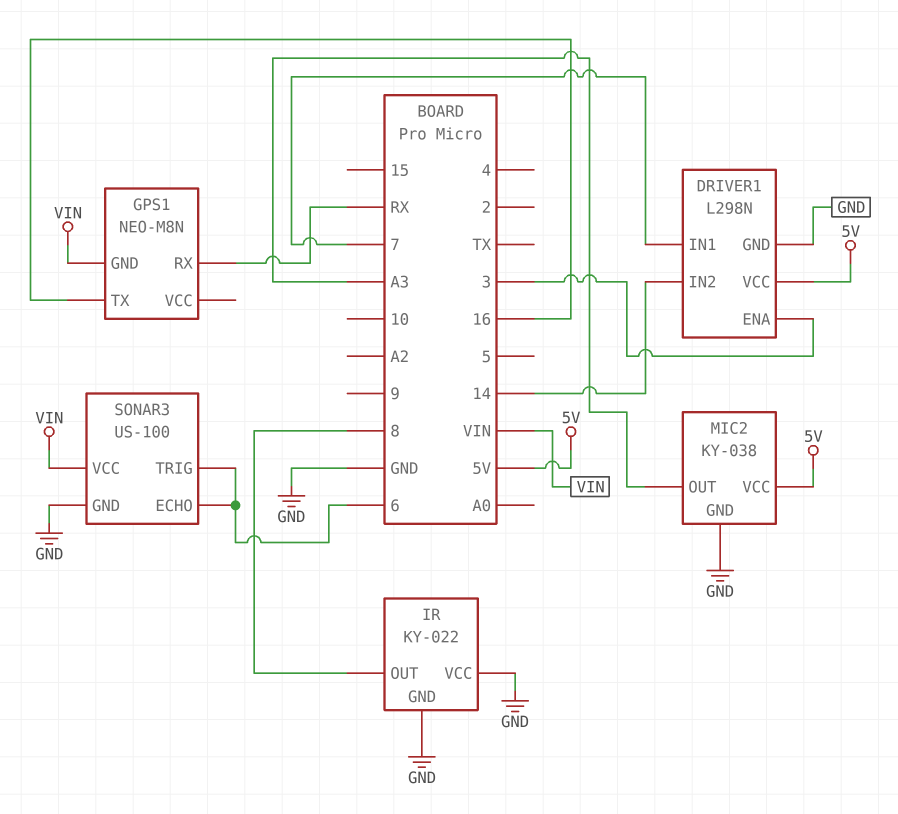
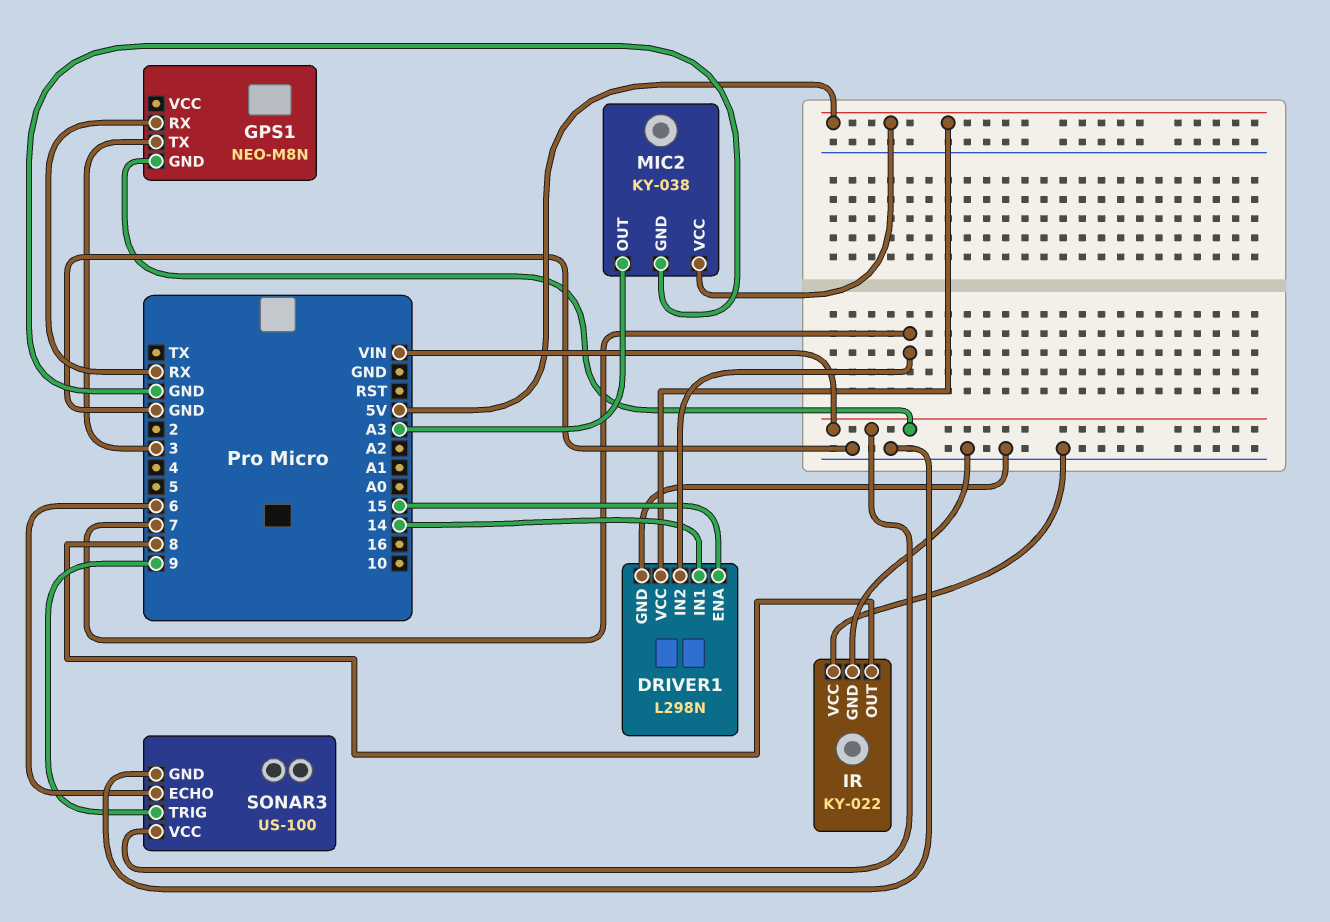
DRIVER1 pin ENA: 3 -> 15
DRIVER1 pin IN1: 7 -> 14
DRIVER1 pin IN2: 14 -> 7
GPS1 pin TX: 16 -> 3
SONAR3 pin TRIG: 6 -> 9

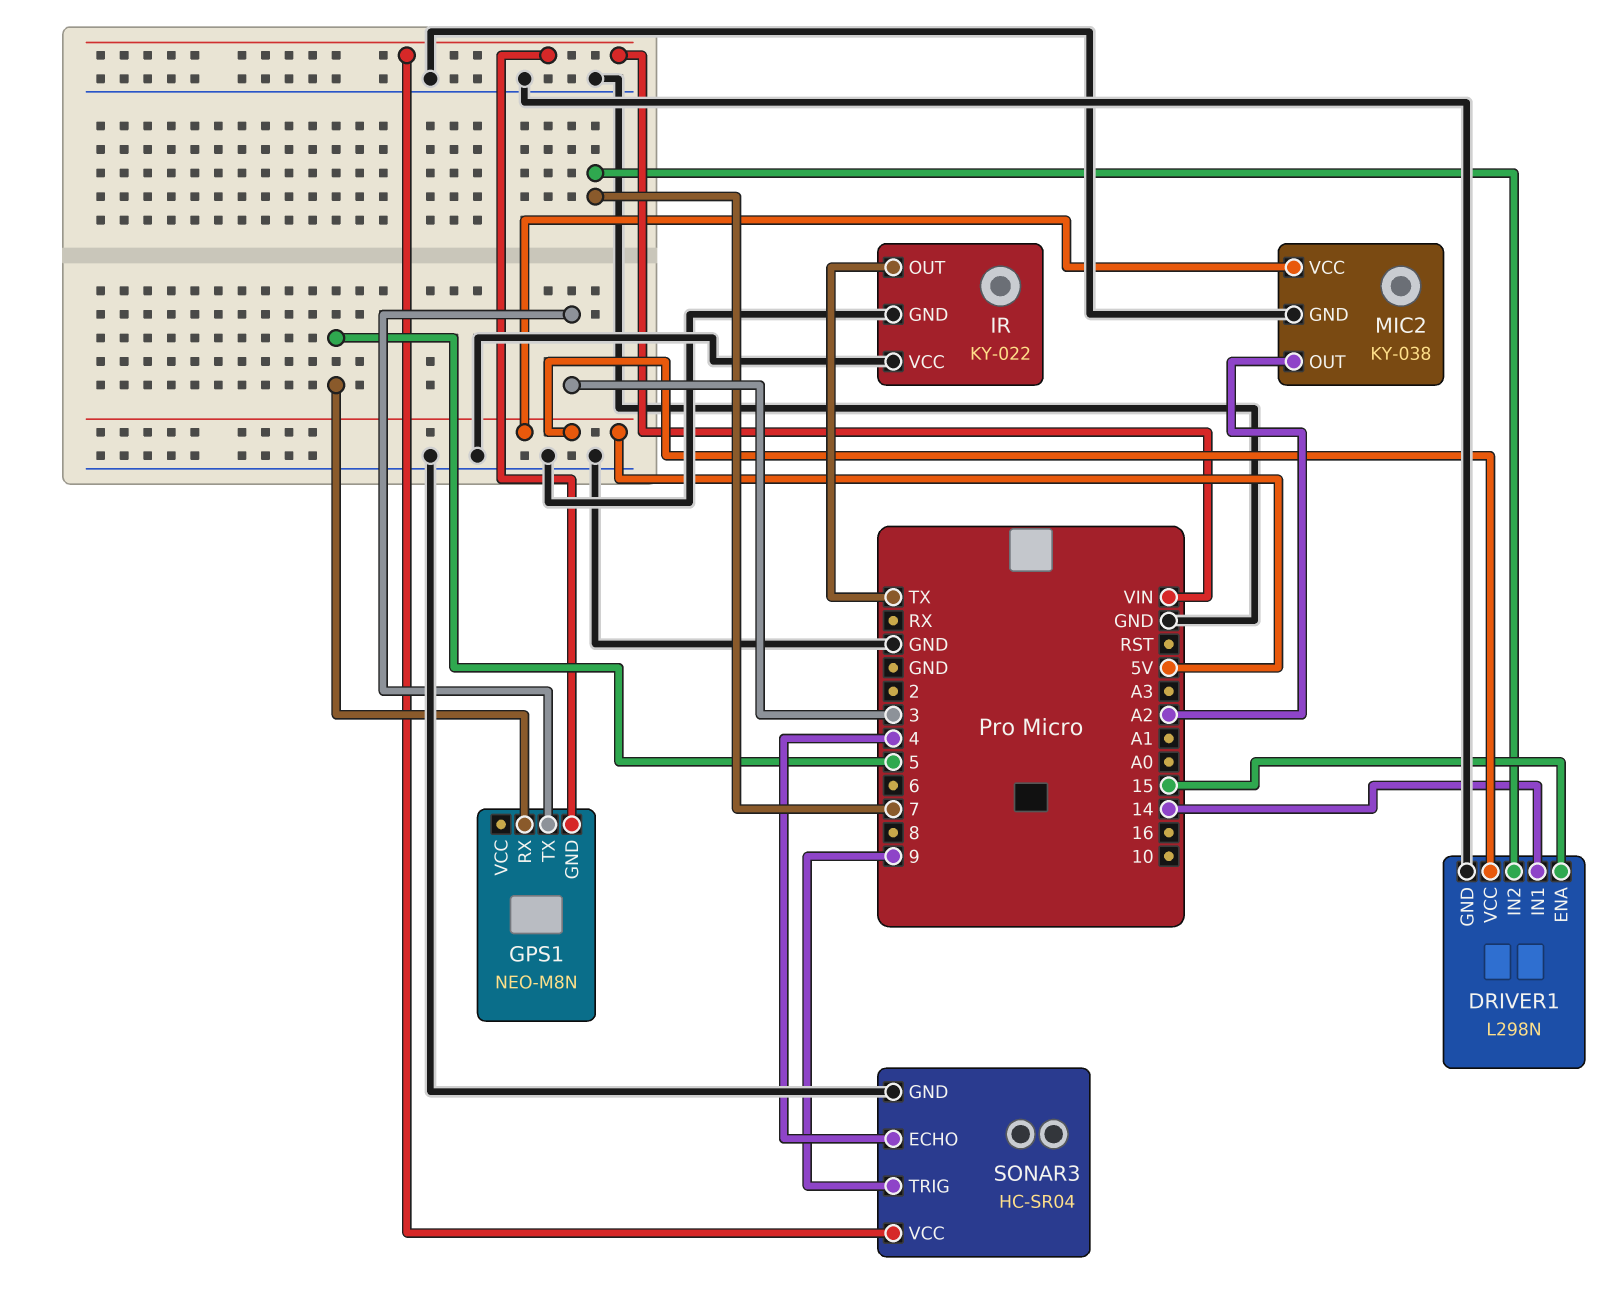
GPS1 pin RX: RX -> 5
IR pin OUT: 8 -> TX
MIC2 pin OUT: A3 -> A2
SONAR3: US-100 -> HC-SR04
SONAR3 pin ECHO: 6 -> 4

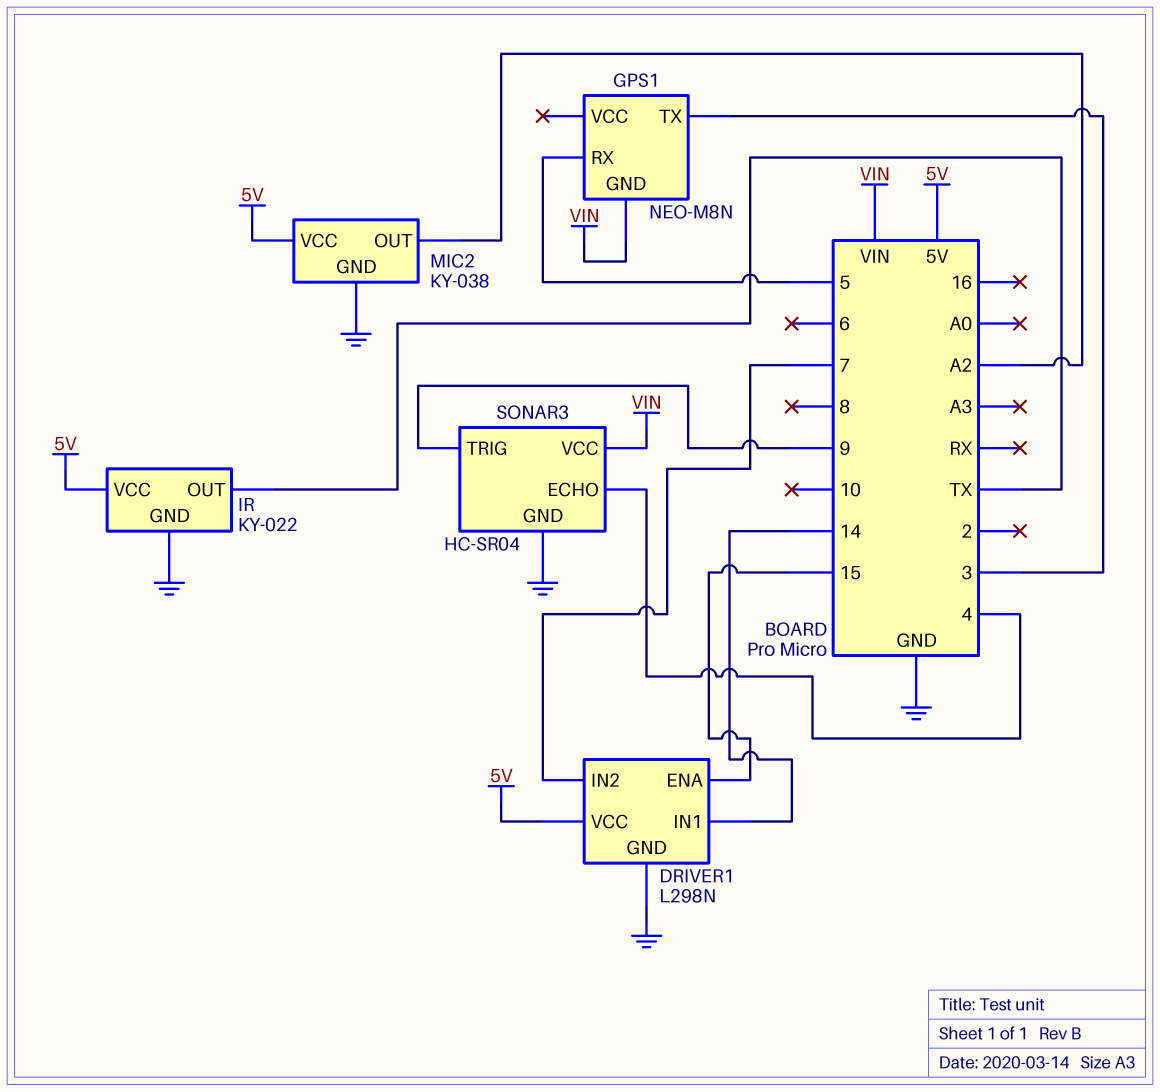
IR pin VCC: GND -> 5V

